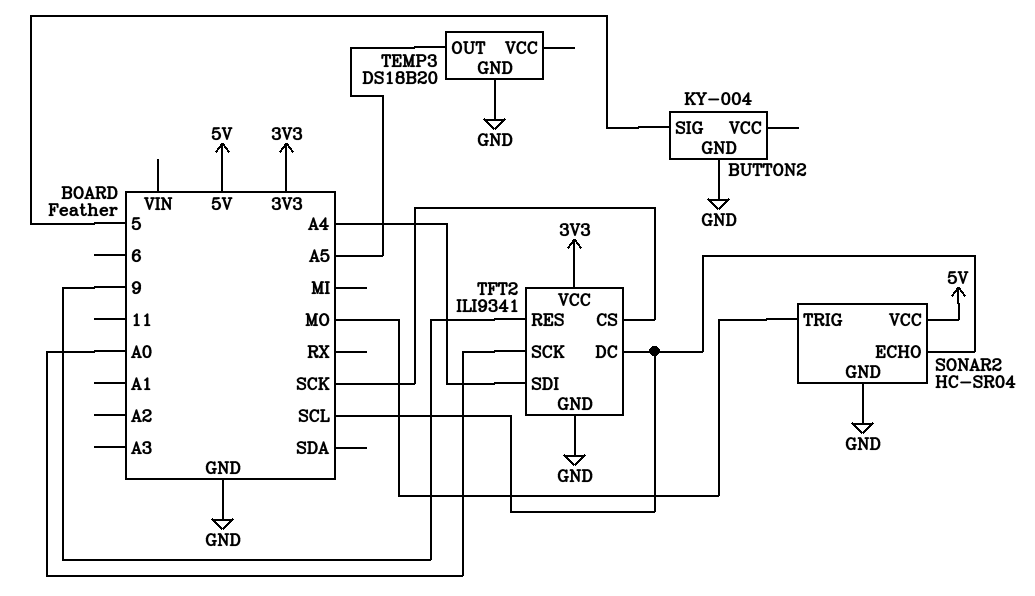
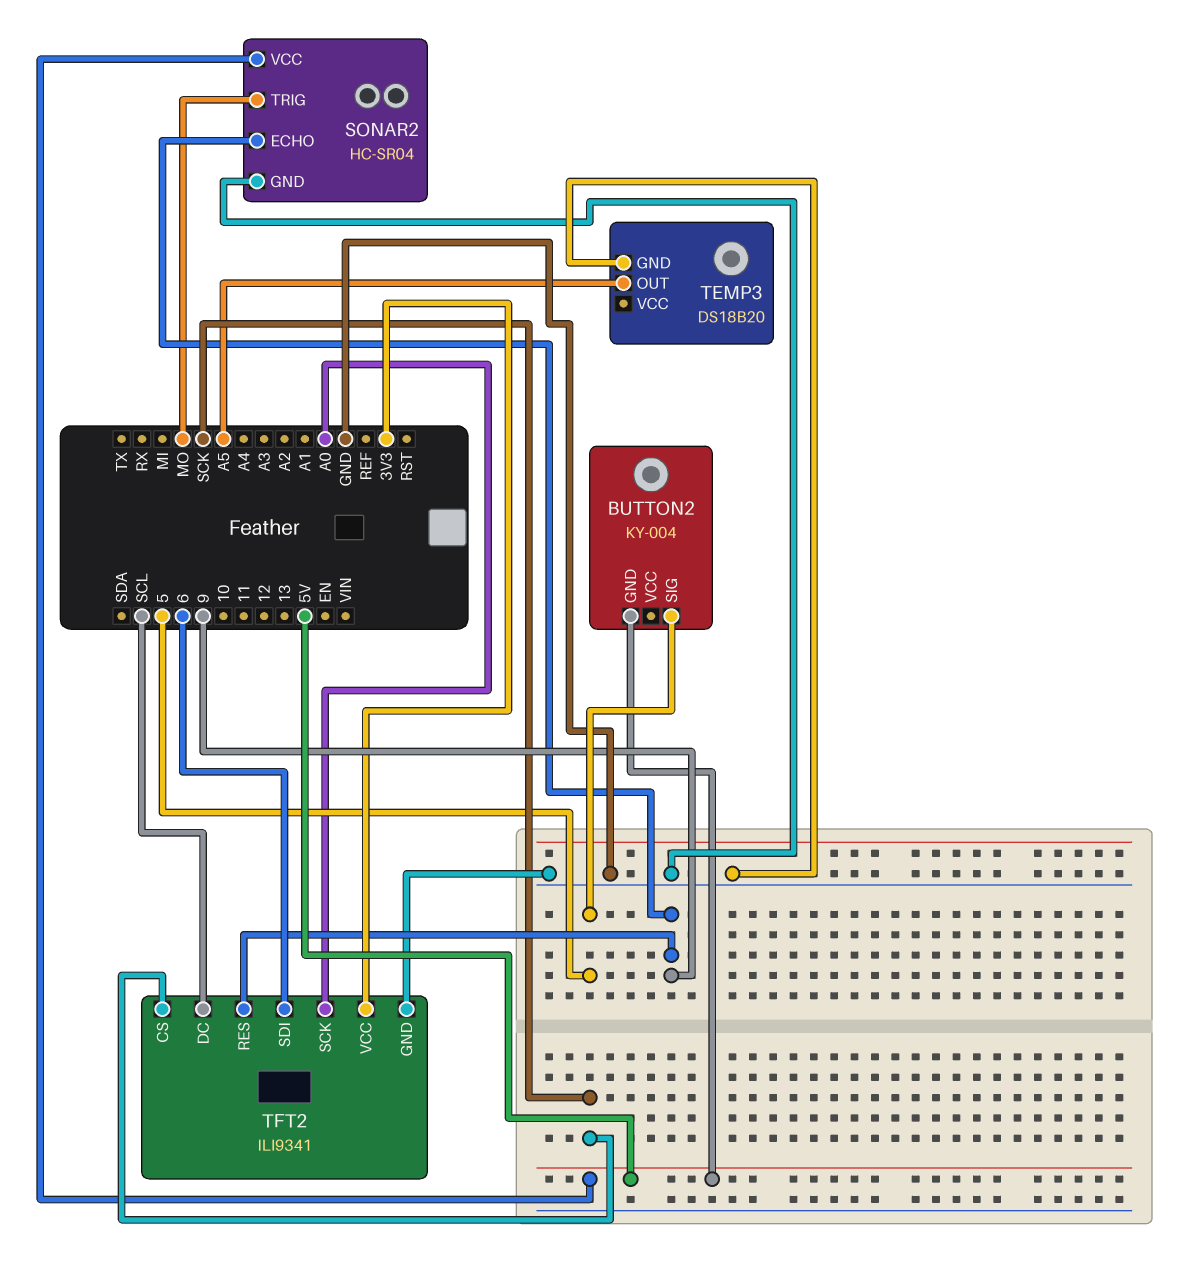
BUTTON2 pin GND: GND -> 5V
SONAR2 pin ECHO: SCL -> 9
TFT2 pin SDI: A4 -> 6

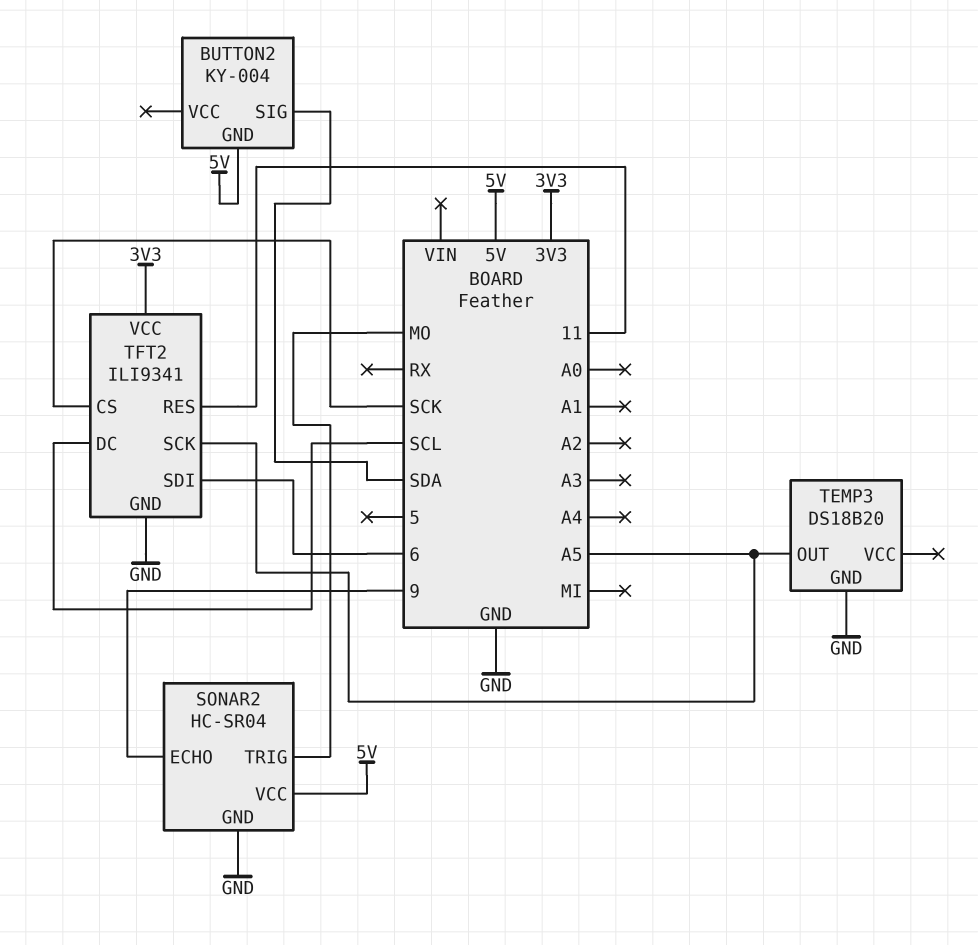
BUTTON2 pin SIG: 5 -> SDA
TFT2 pin RES: 9 -> 11
TFT2 pin SCK: A0 -> A5

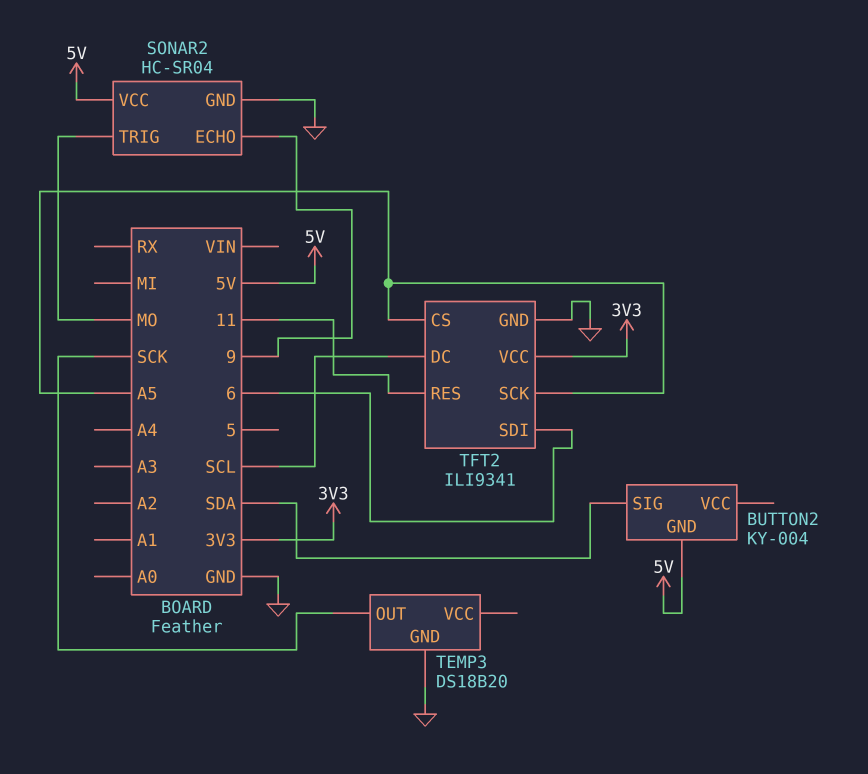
TEMP3 pin OUT: A5 -> SCK
TFT2 pin CS: SCK -> A5

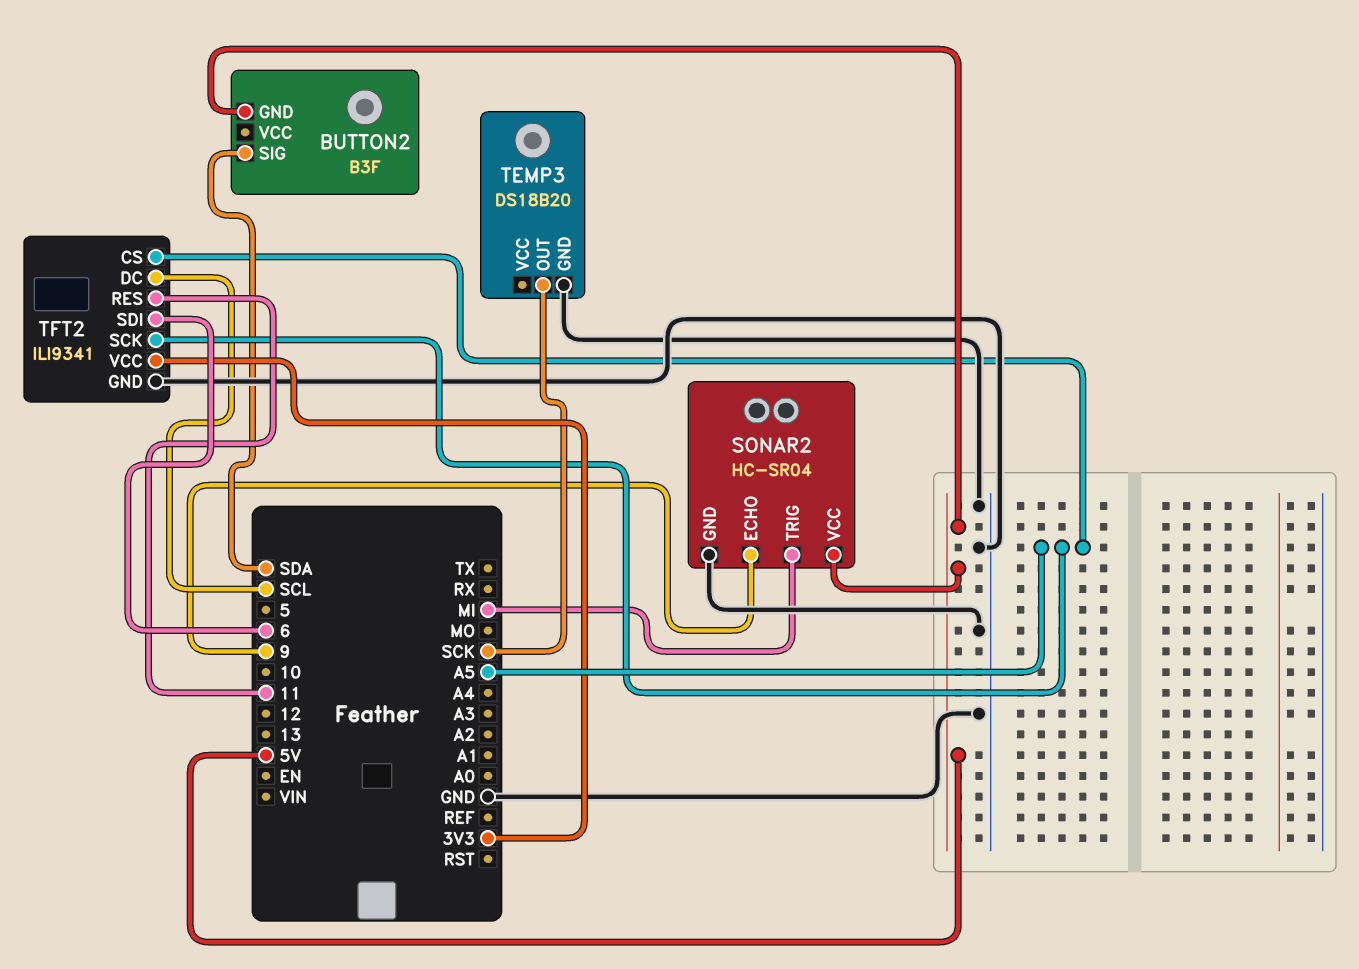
BUTTON2: KY-004 -> B3F
SONAR2 pin TRIG: MO -> MI

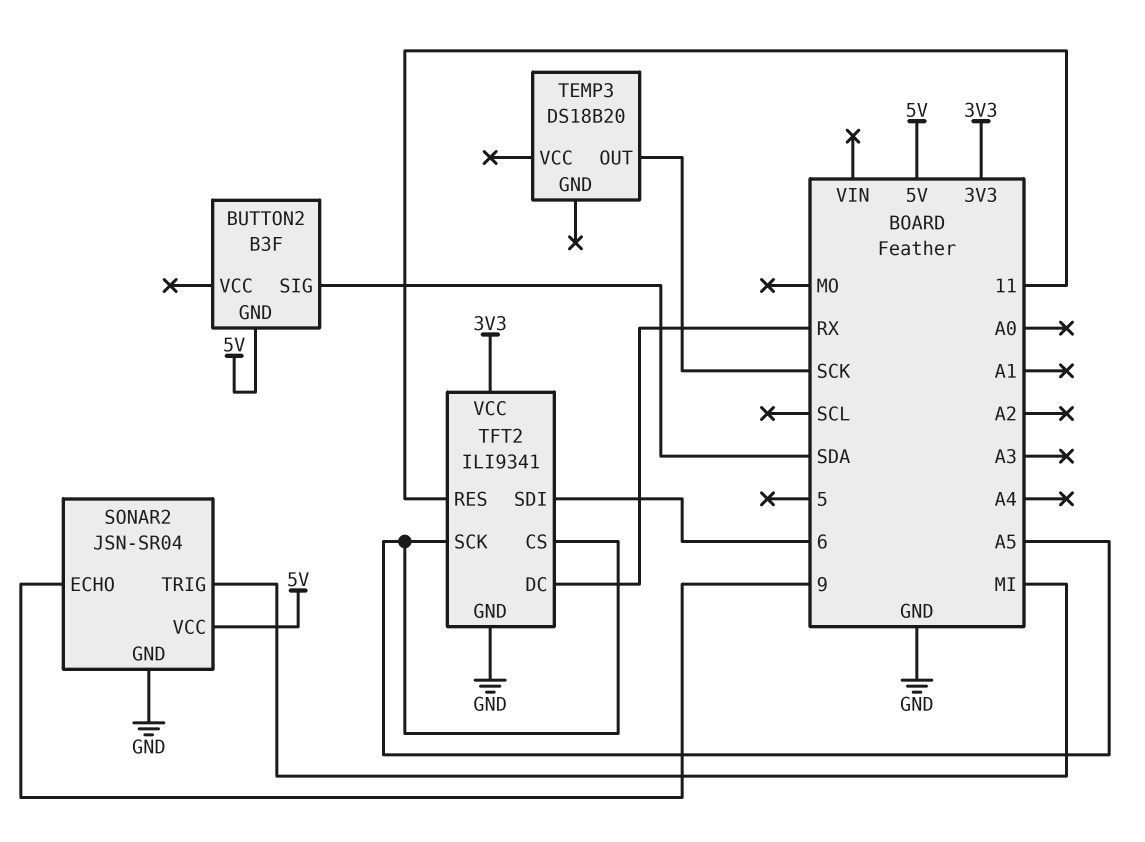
SONAR2: HC-SR04 -> JSN-SR04
TEMP3 pin GND: GND -> none
TFT2 pin DC: SCL -> RX

